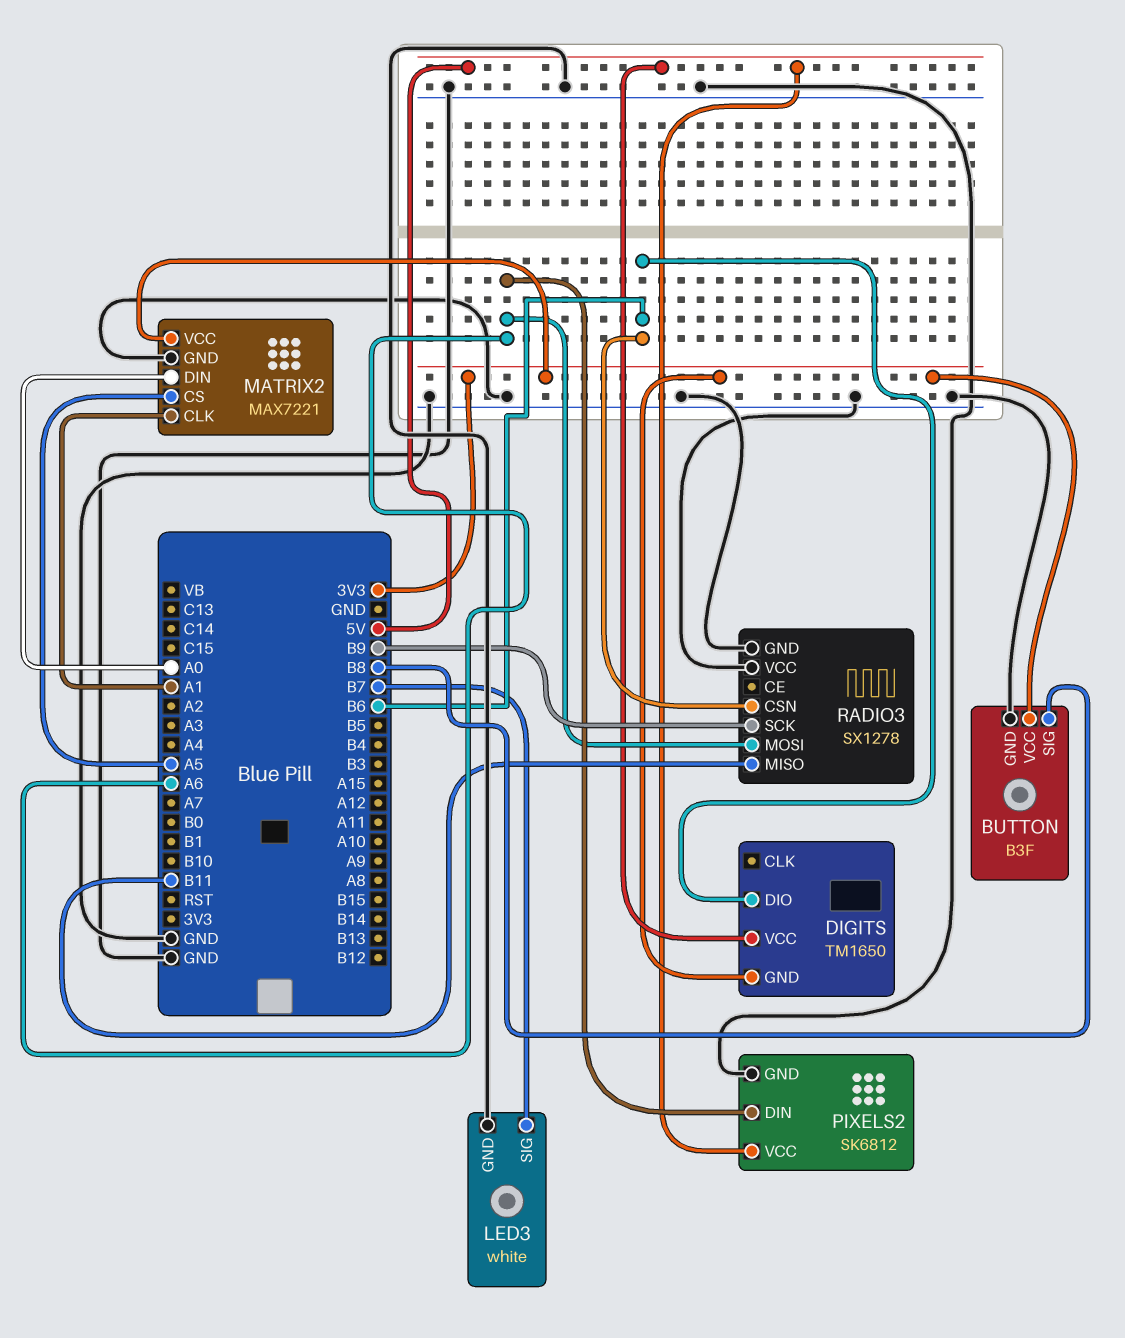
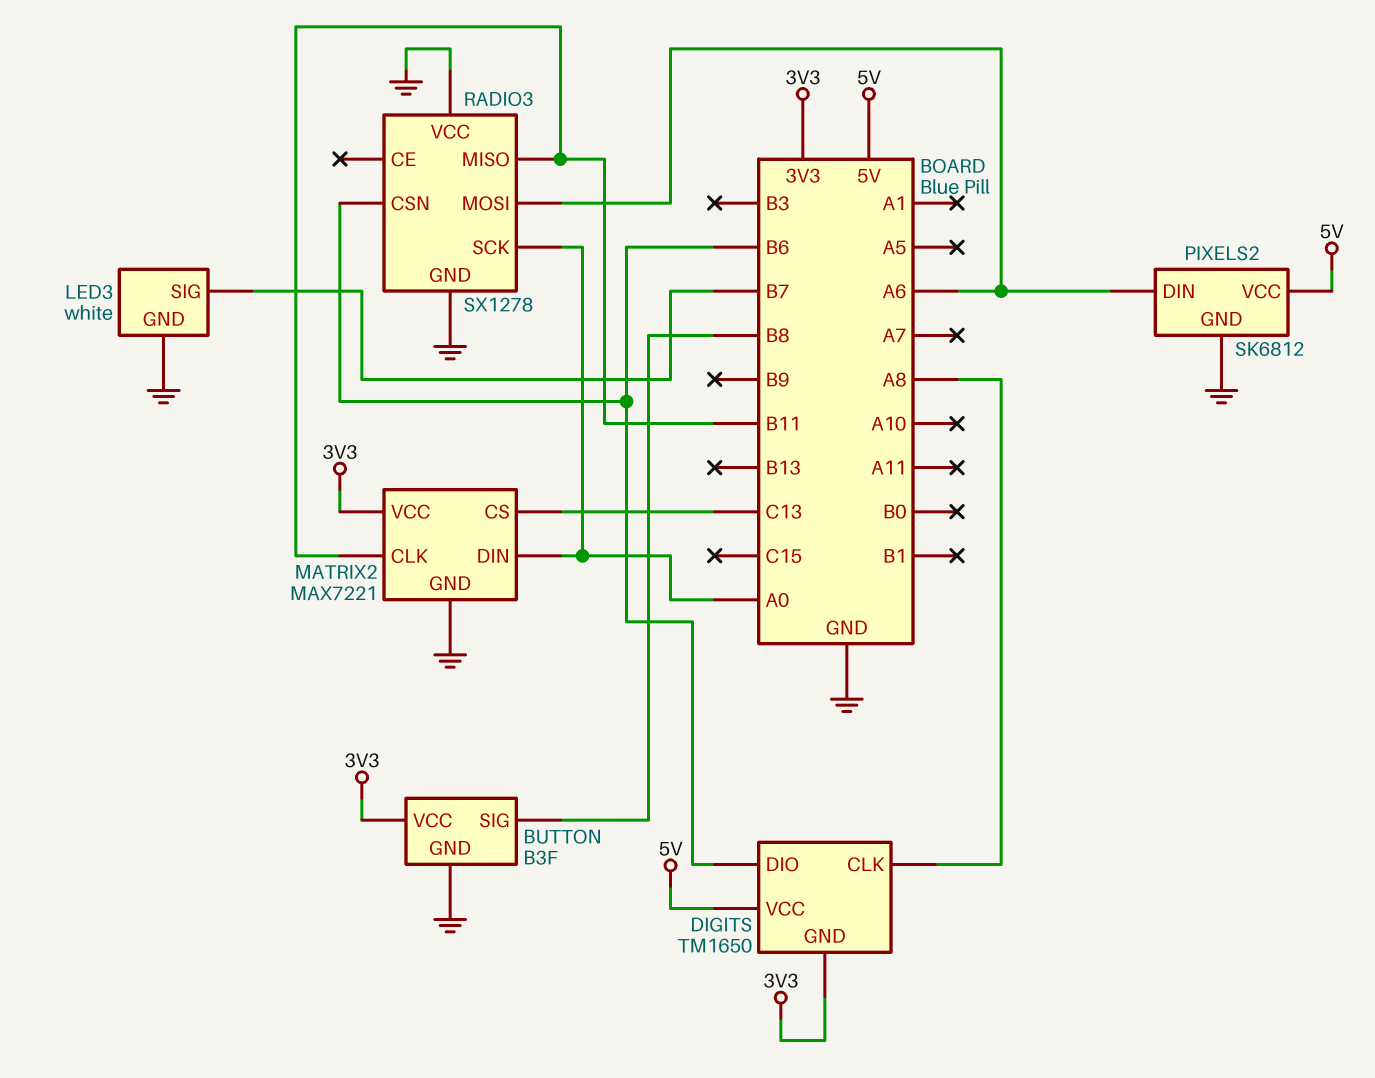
DIGITS pin CLK: none -> A8
MATRIX2 pin CLK: A1 -> B11
MATRIX2 pin CS: A5 -> C13
RADIO3 pin SCK: B9 -> A0

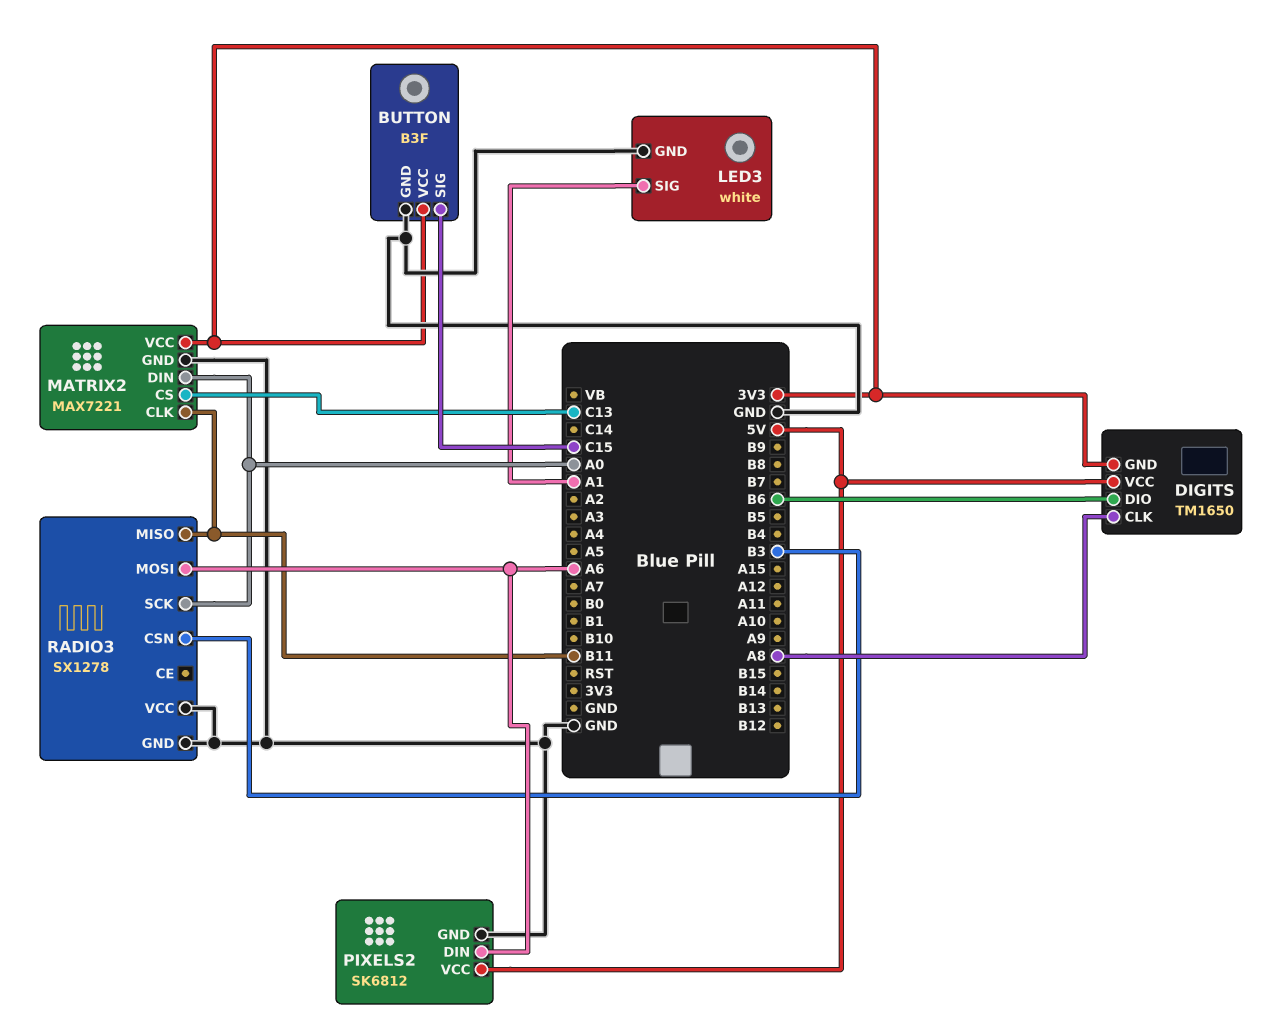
BUTTON pin SIG: B8 -> C15
LED3 pin SIG: B7 -> A1
RADIO3 pin CSN: B6 -> B3

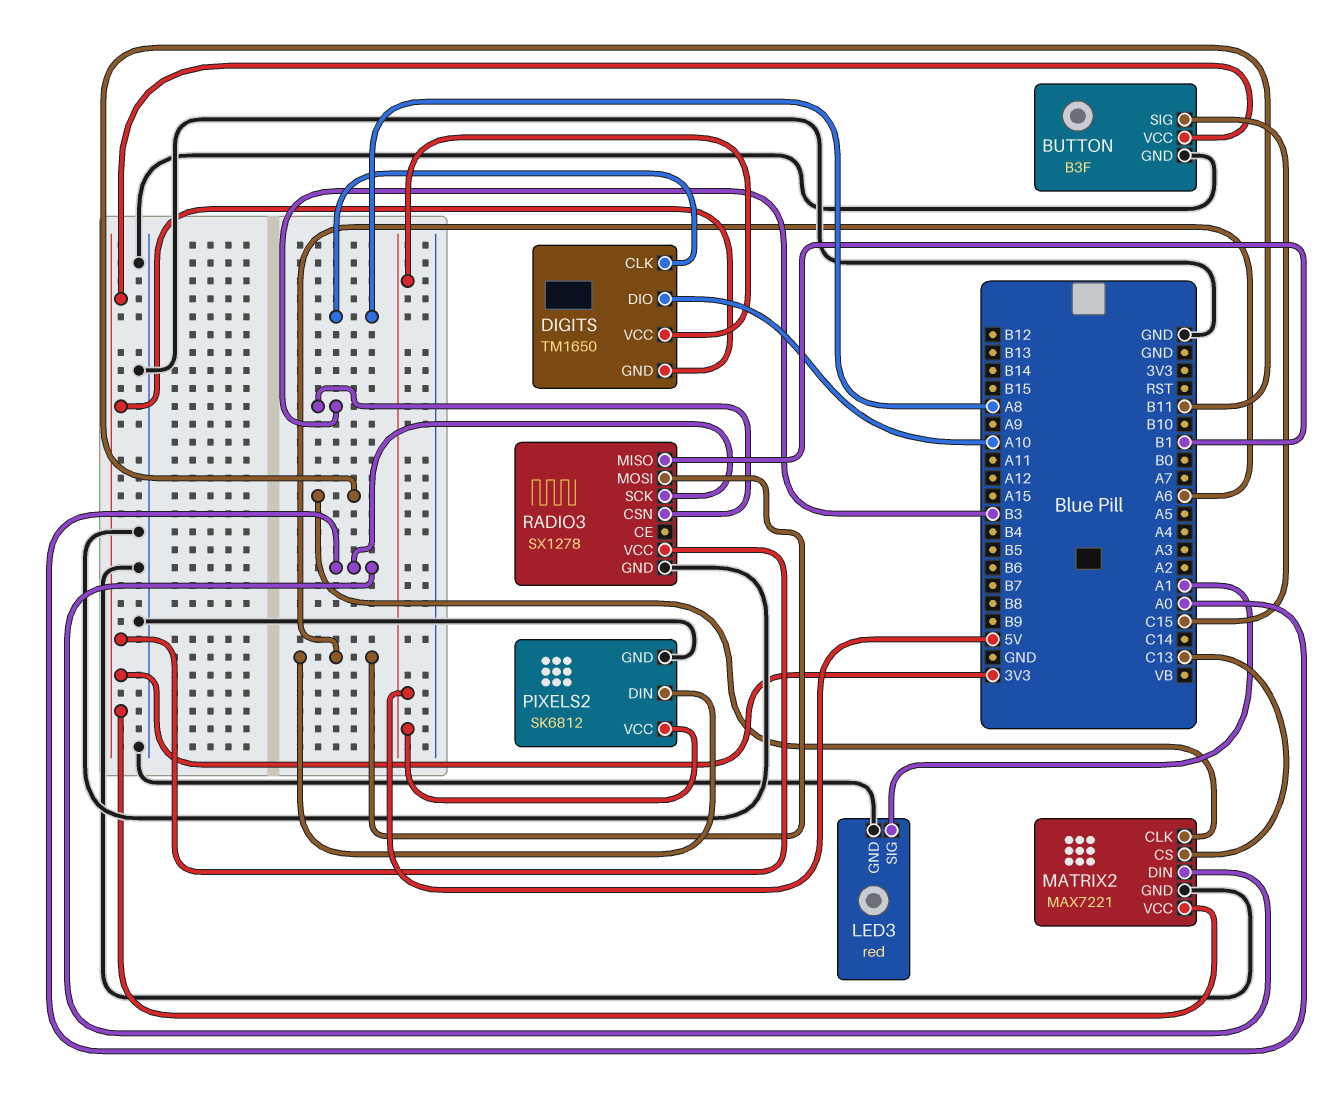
DIGITS pin DIO: B6 -> A10
LED3: white -> red
RADIO3 pin MISO: B11 -> B1
RADIO3 pin VCC: GND -> 3V3

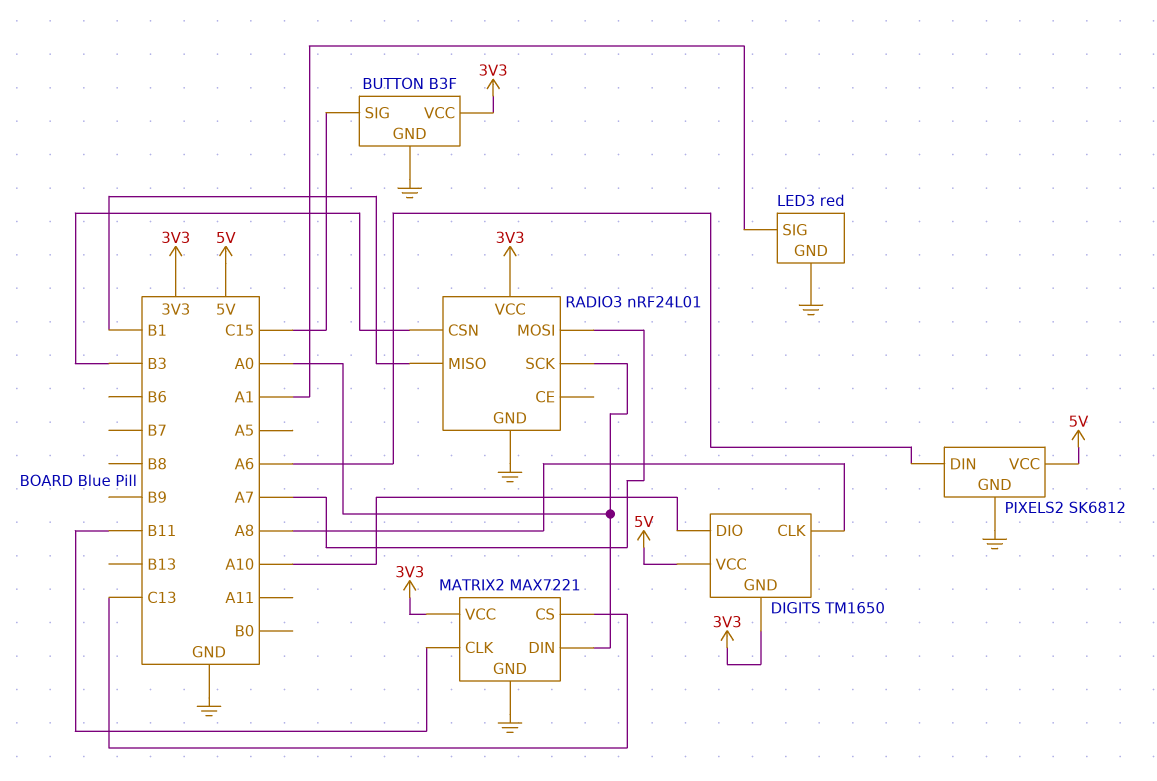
RADIO3: SX1278 -> nRF24L01
RADIO3 pin MOSI: A6 -> A7

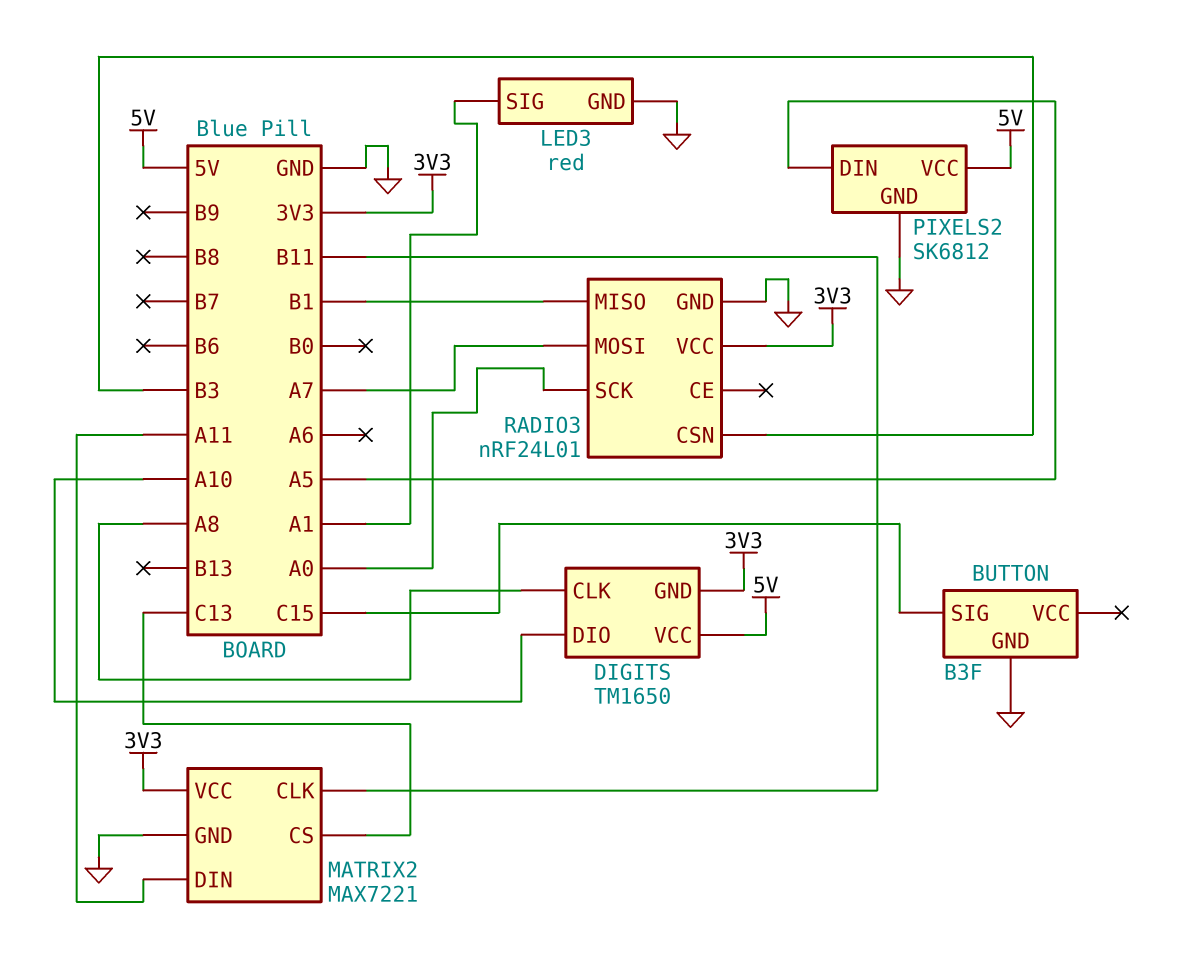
BUTTON pin VCC: 3V3 -> none
MATRIX2 pin DIN: A0 -> A11
PIXELS2 pin DIN: A6 -> A5

